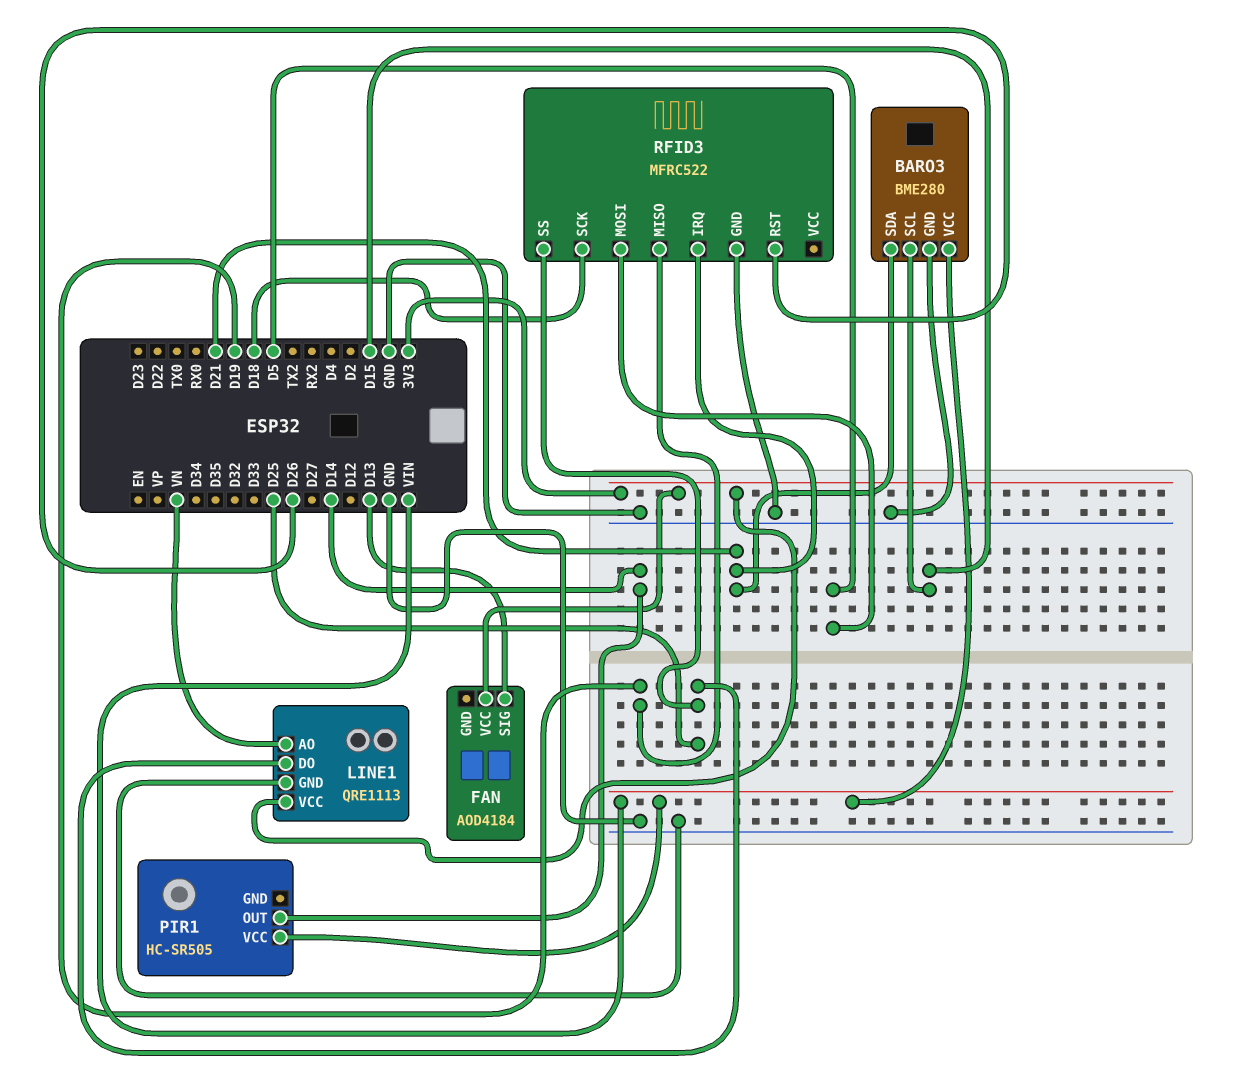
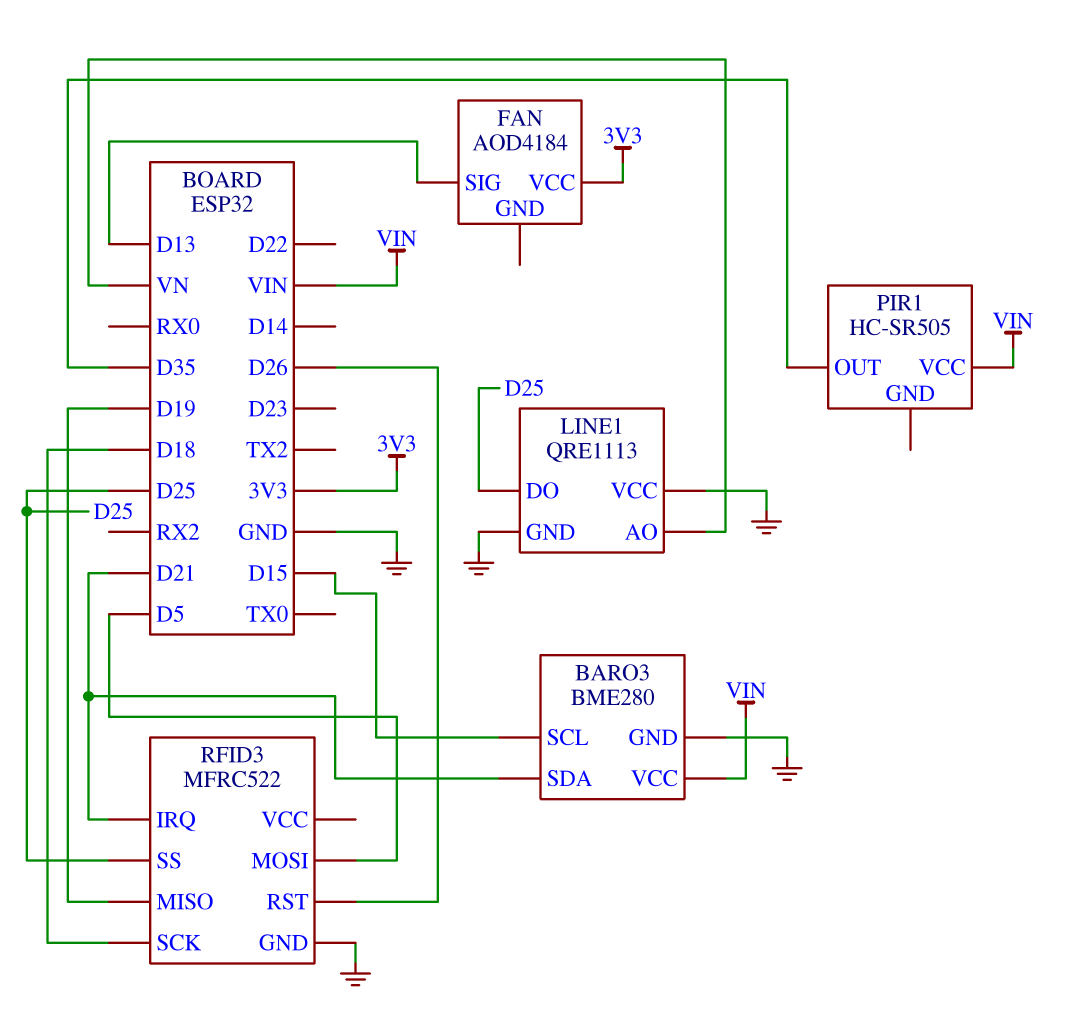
LINE1 pin VCC: 3V3 -> GND
PIR1 pin OUT: D14 -> D35

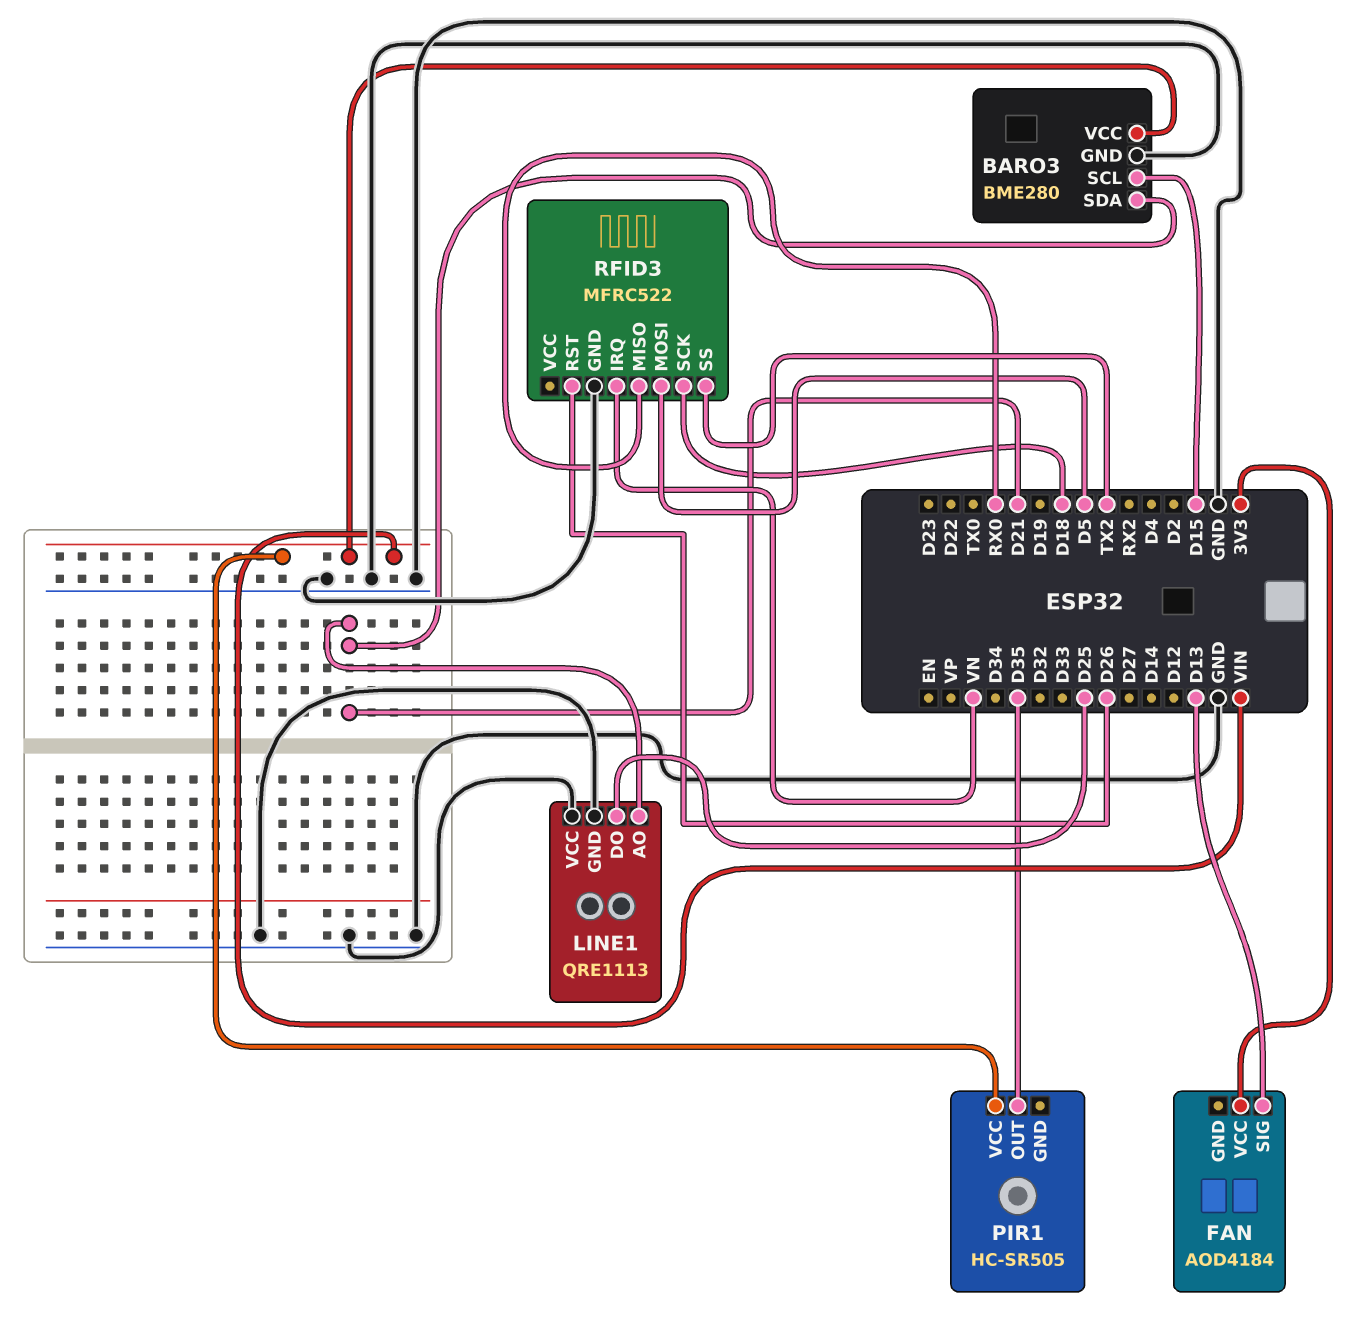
LINE1 pin AO: VN -> D21
RFID3 pin IRQ: D21 -> VN
RFID3 pin MISO: D19 -> RX0
RFID3 pin SS: D25 -> TX2

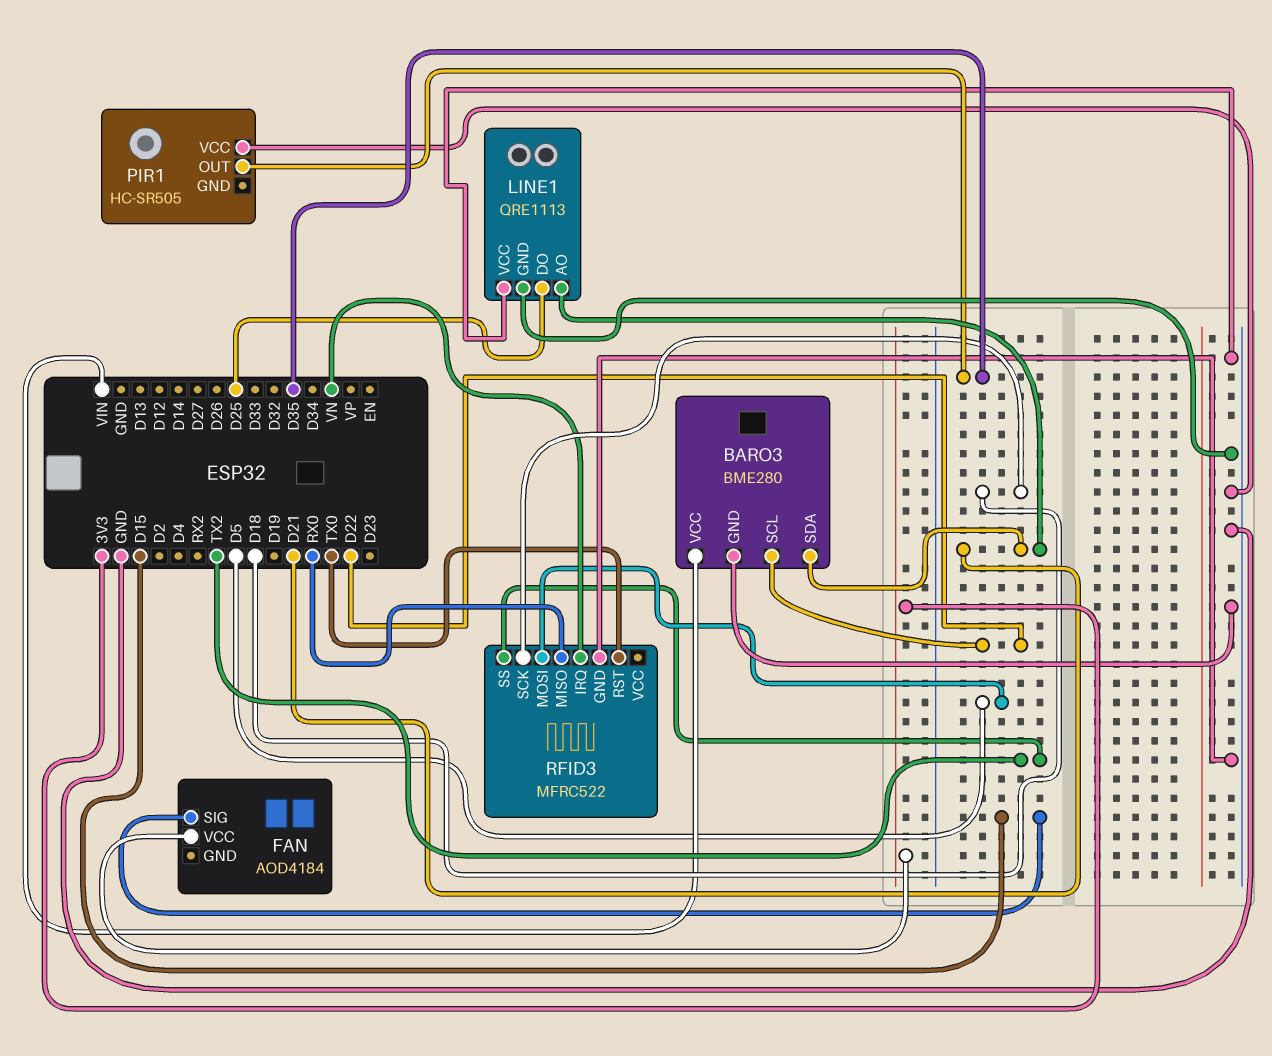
BARO3 pin SCL: D15 -> D22
FAN pin SIG: D13 -> D15
PIR1 pin VCC: VIN -> GND
RFID3 pin RST: D26 -> TX0

